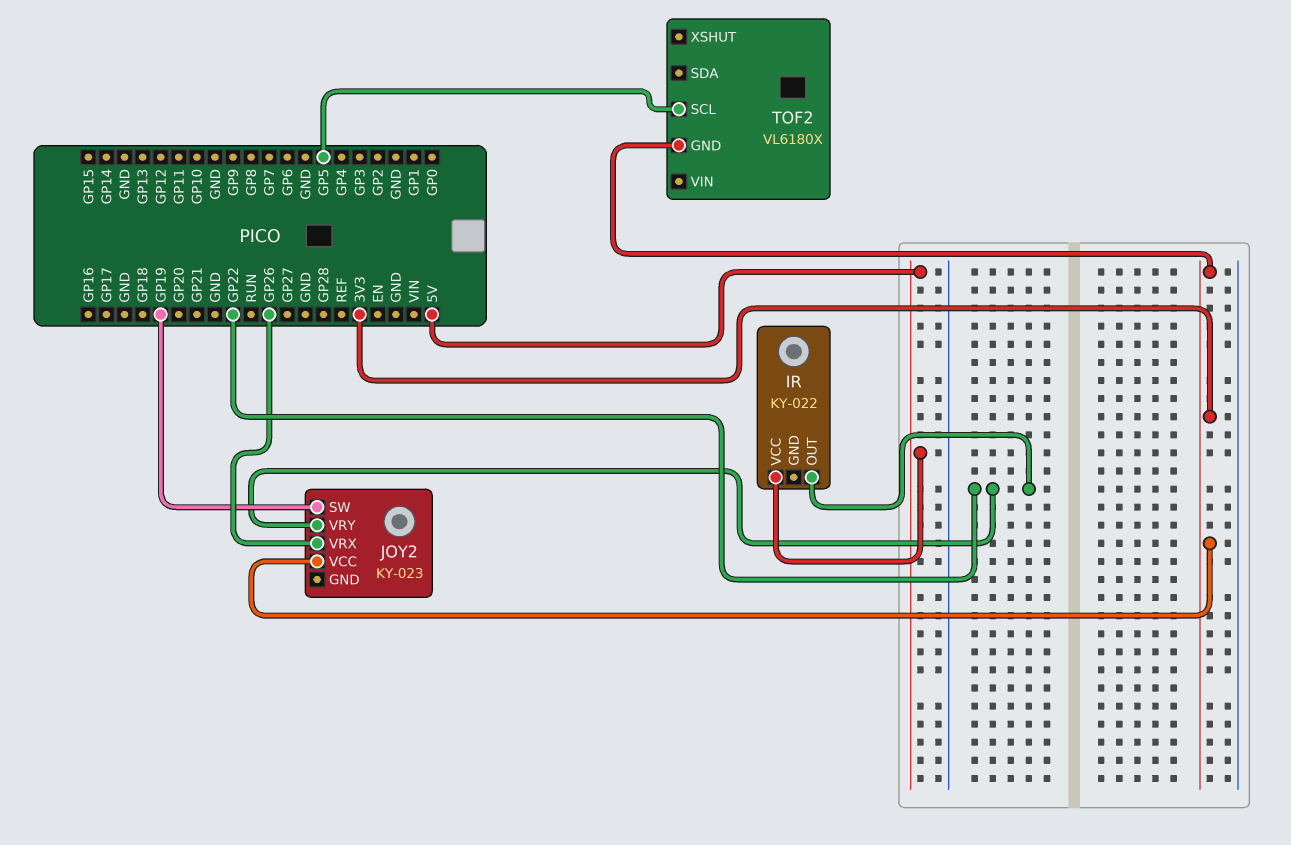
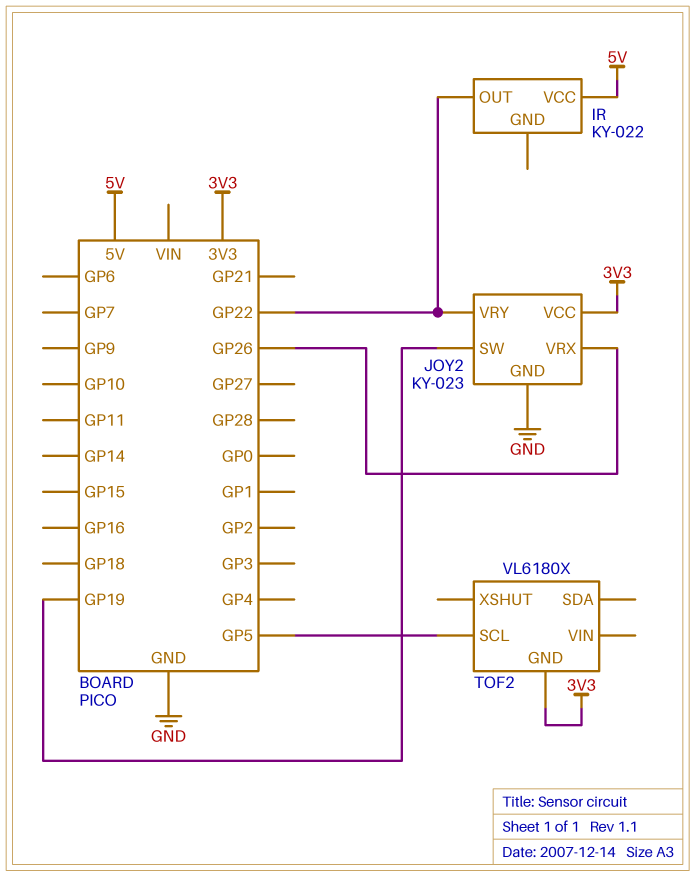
JOY2 pin GND: none -> GND

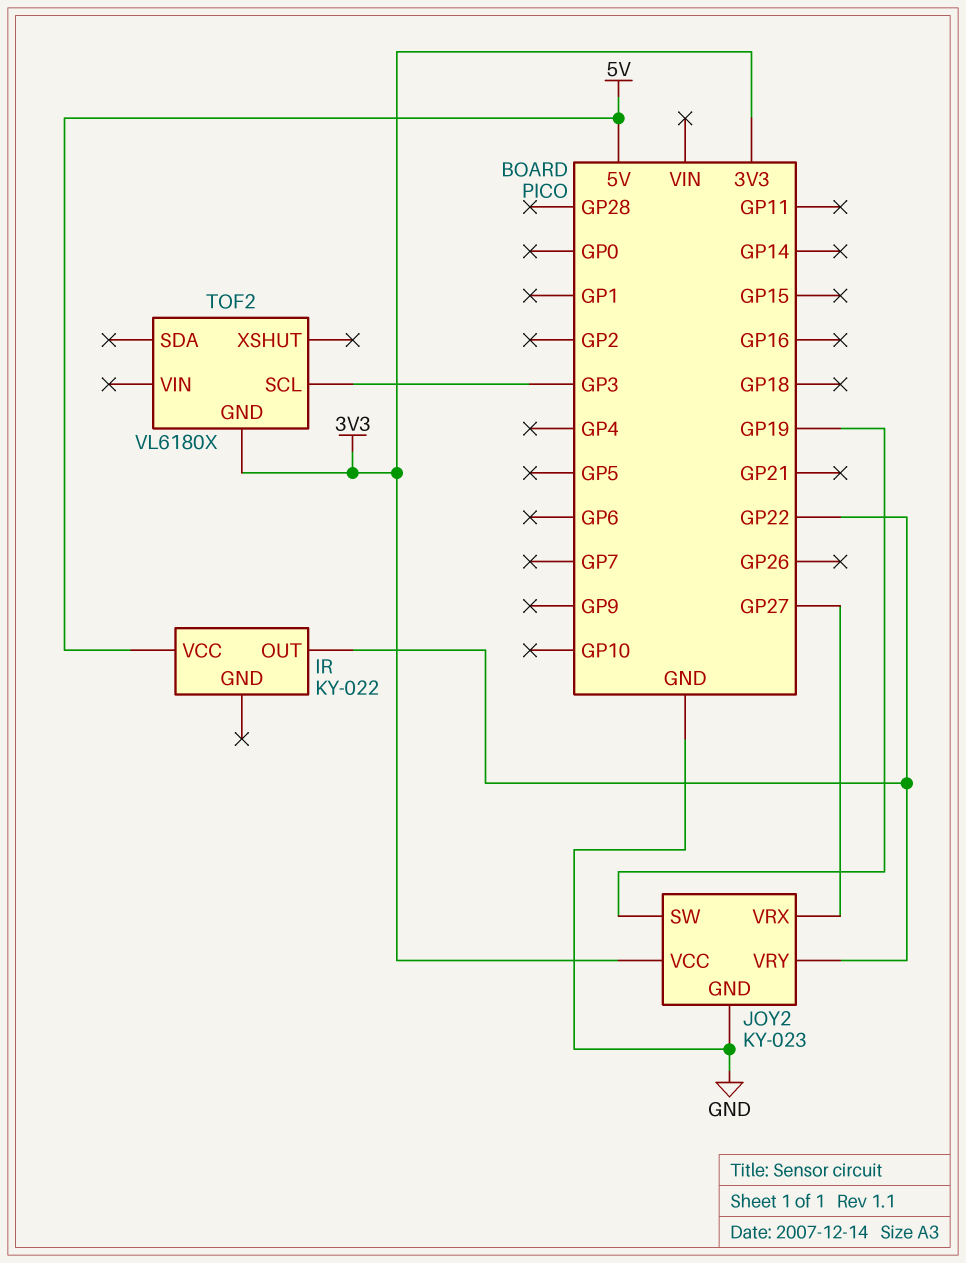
JOY2 pin VRX: GP26 -> GP27
TOF2 pin SCL: GP5 -> GP3

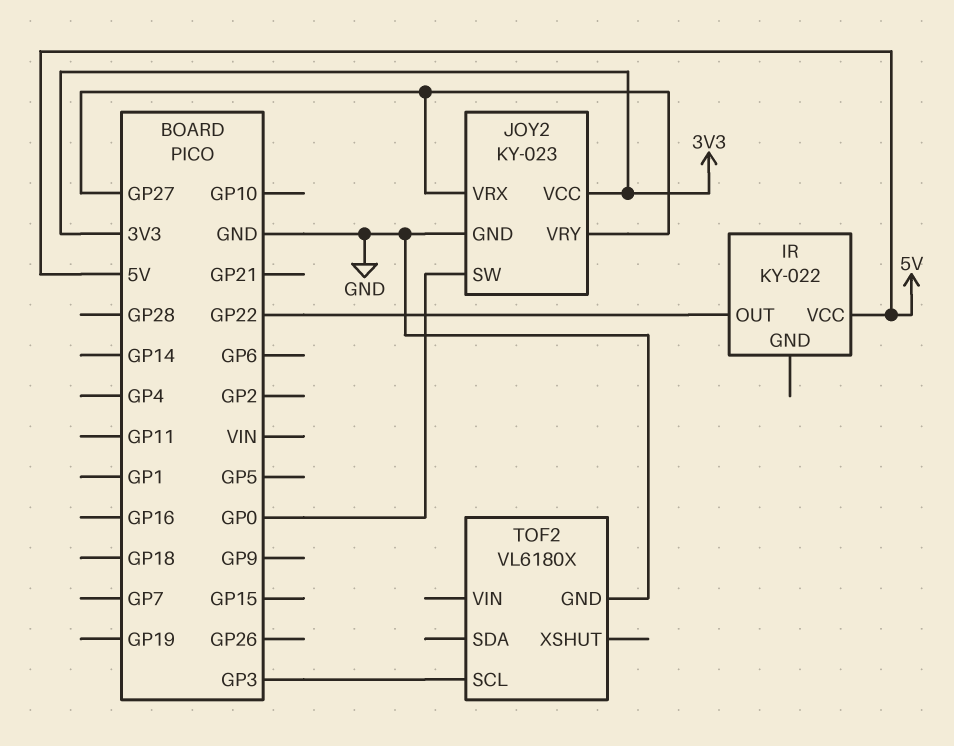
JOY2 pin SW: GP19 -> GP0
JOY2 pin VRY: GP22 -> GP27
TOF2 pin GND: 3V3 -> GND

